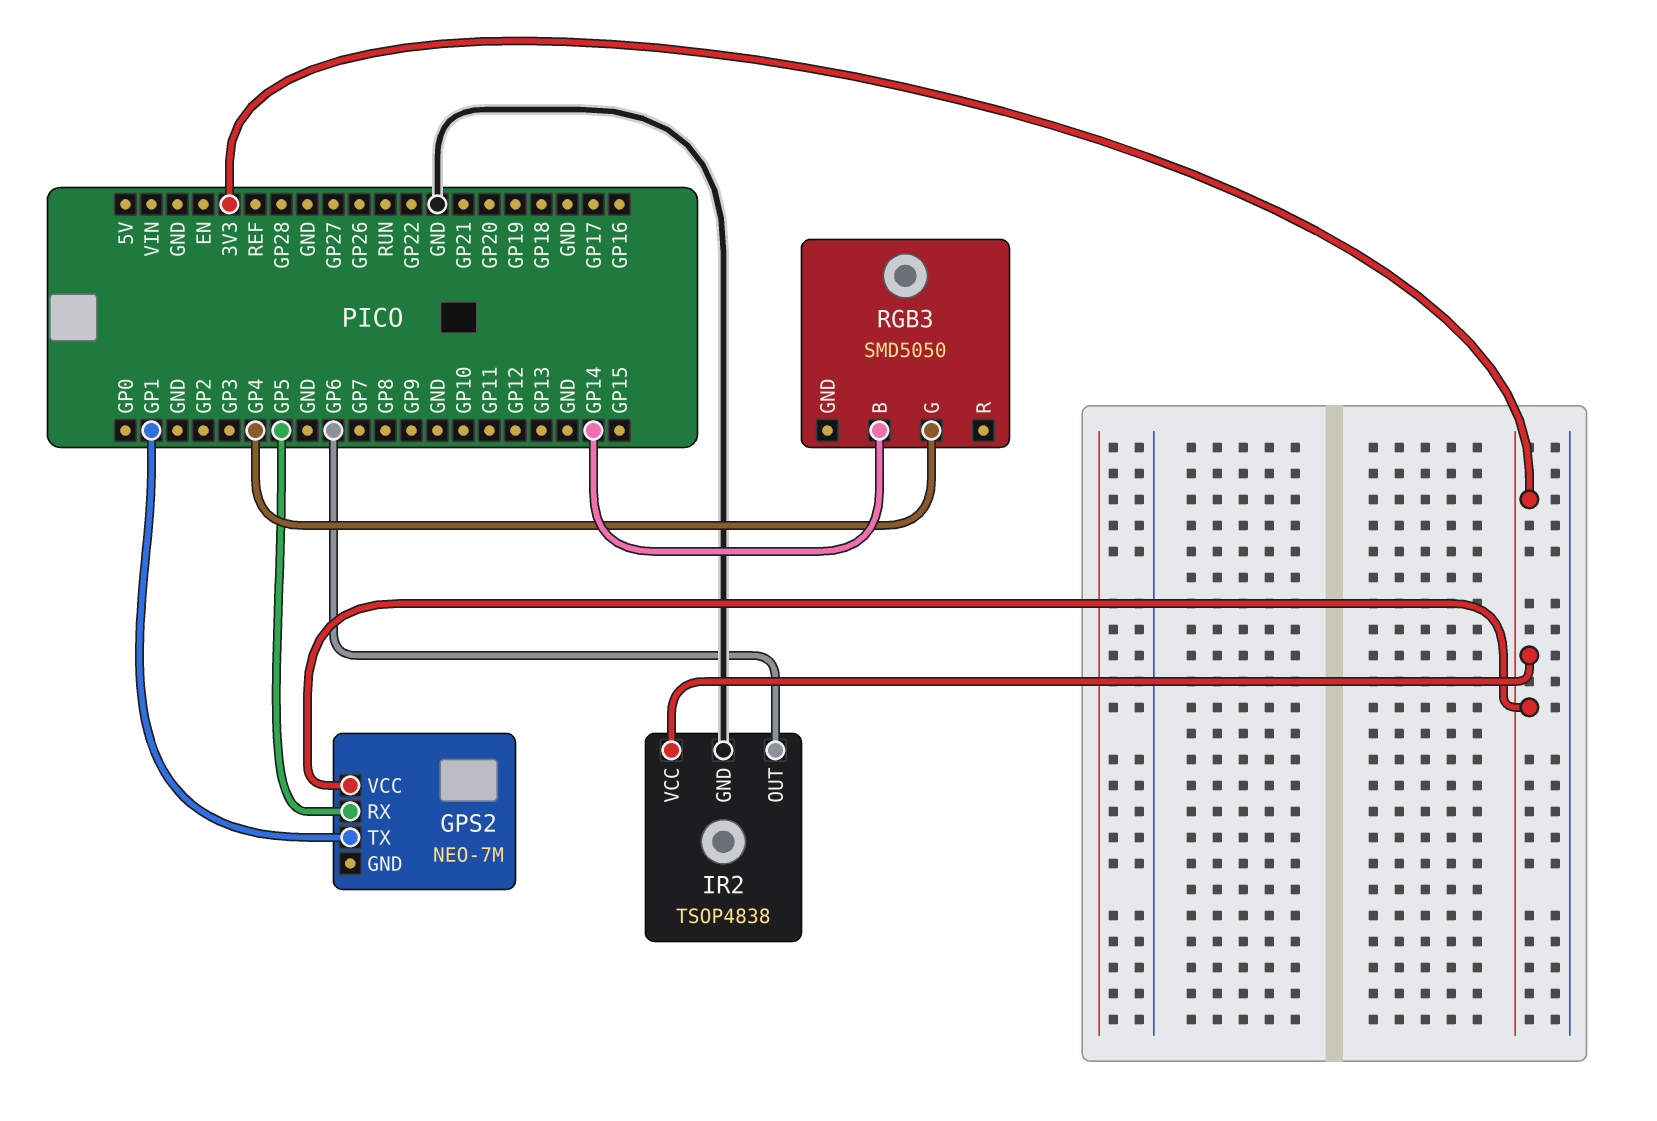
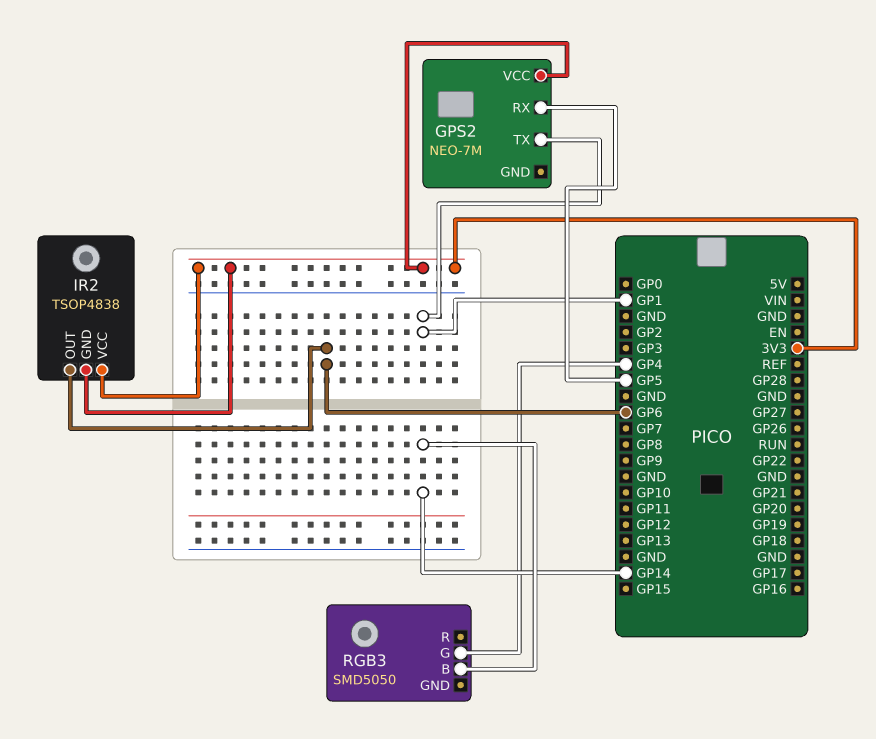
IR2 pin GND: GND -> 3V3

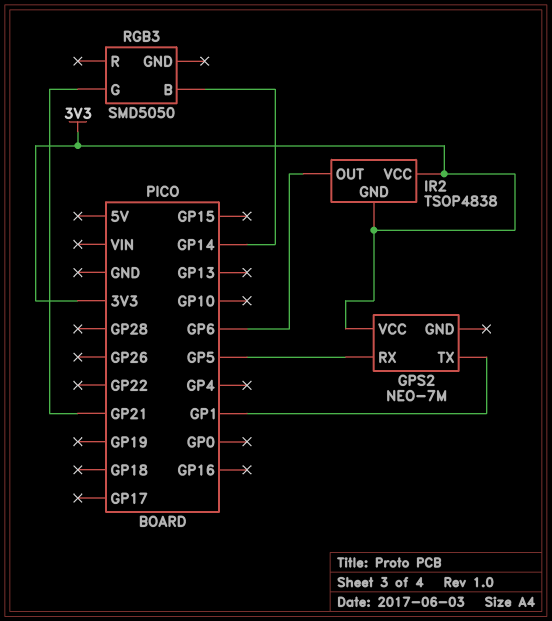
RGB3 pin G: GP4 -> GP21

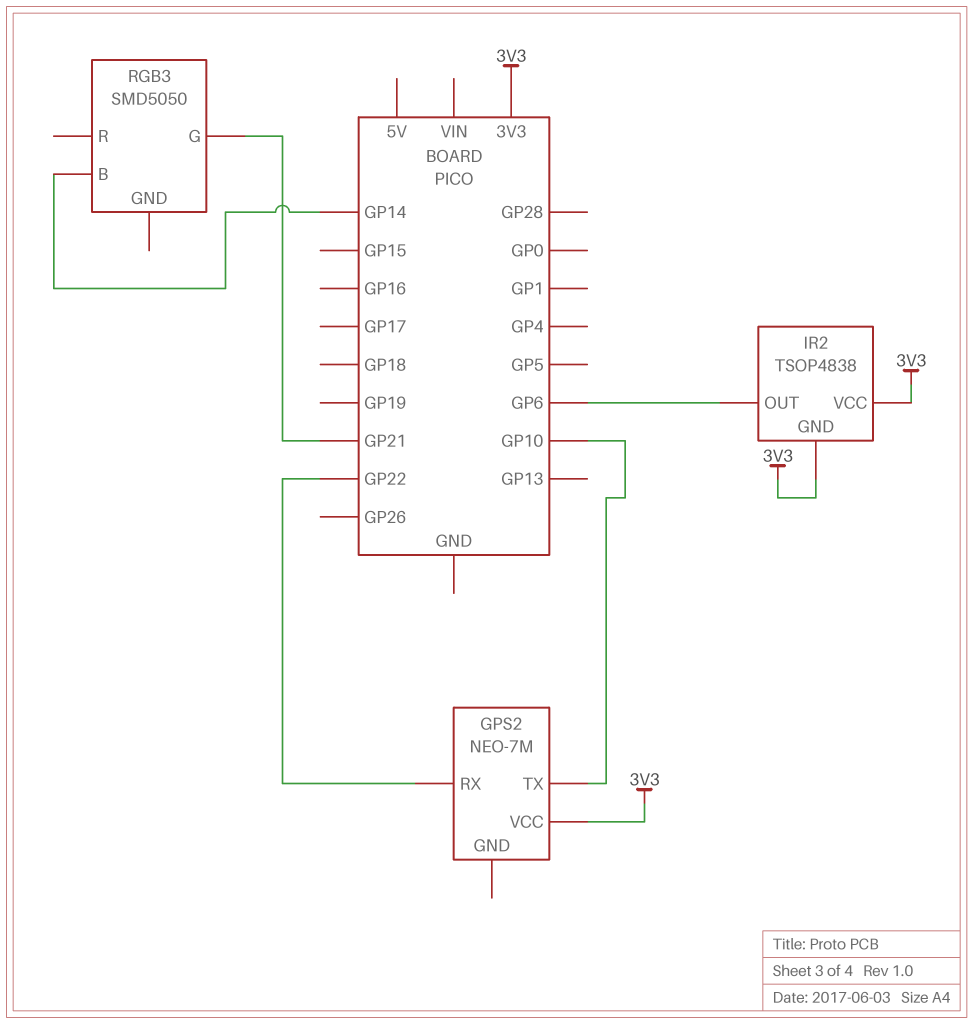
GPS2 pin RX: GP5 -> GP22
GPS2 pin TX: GP1 -> GP10

